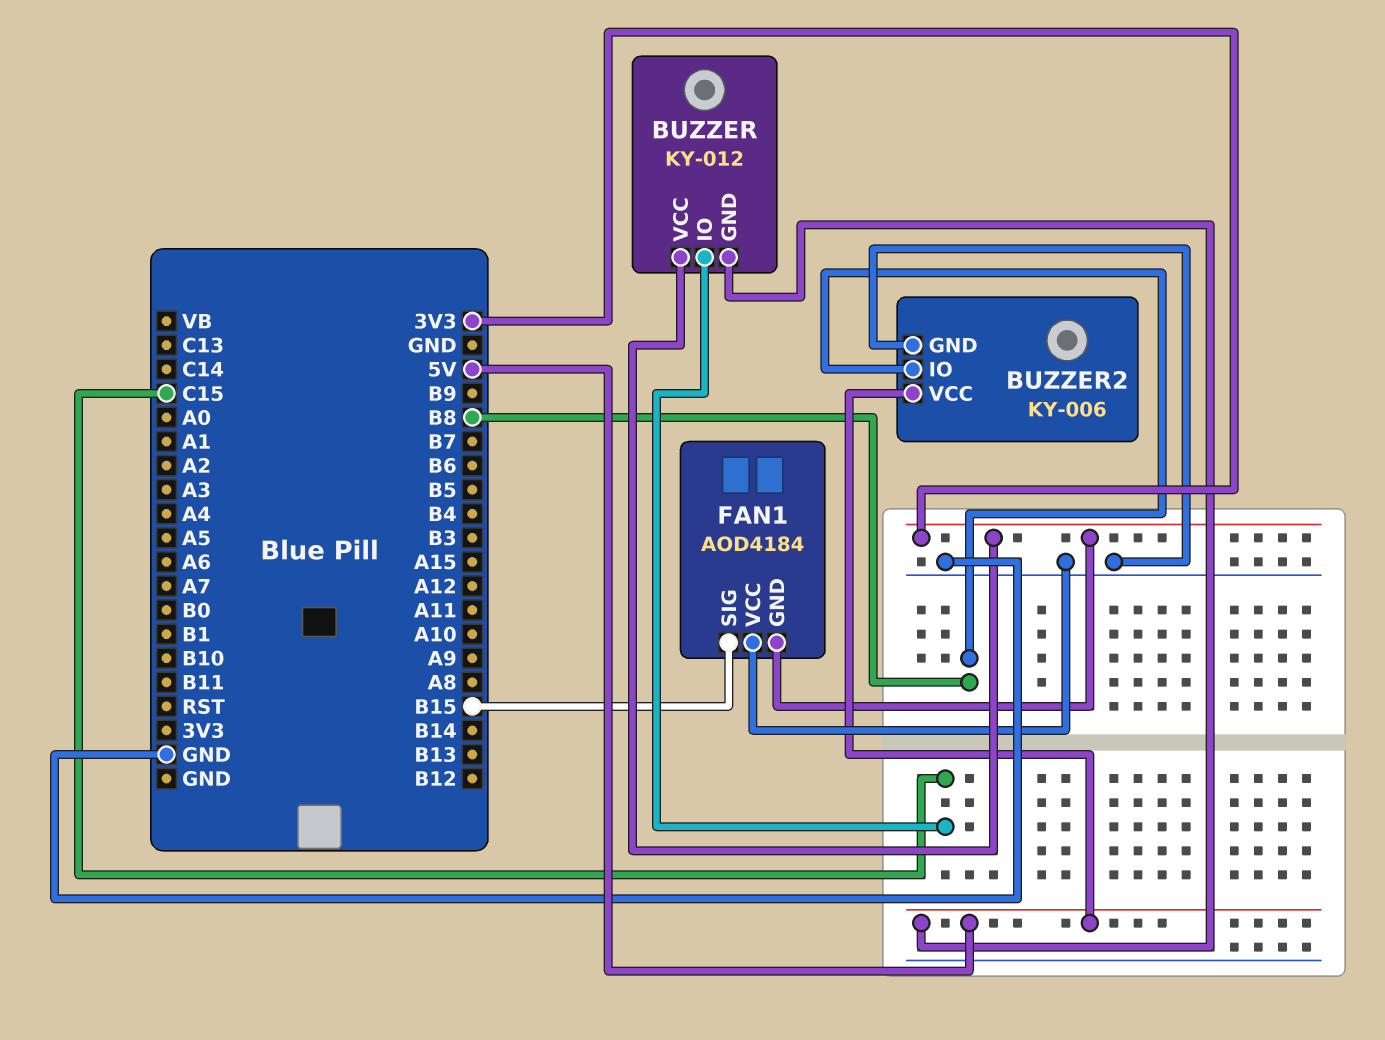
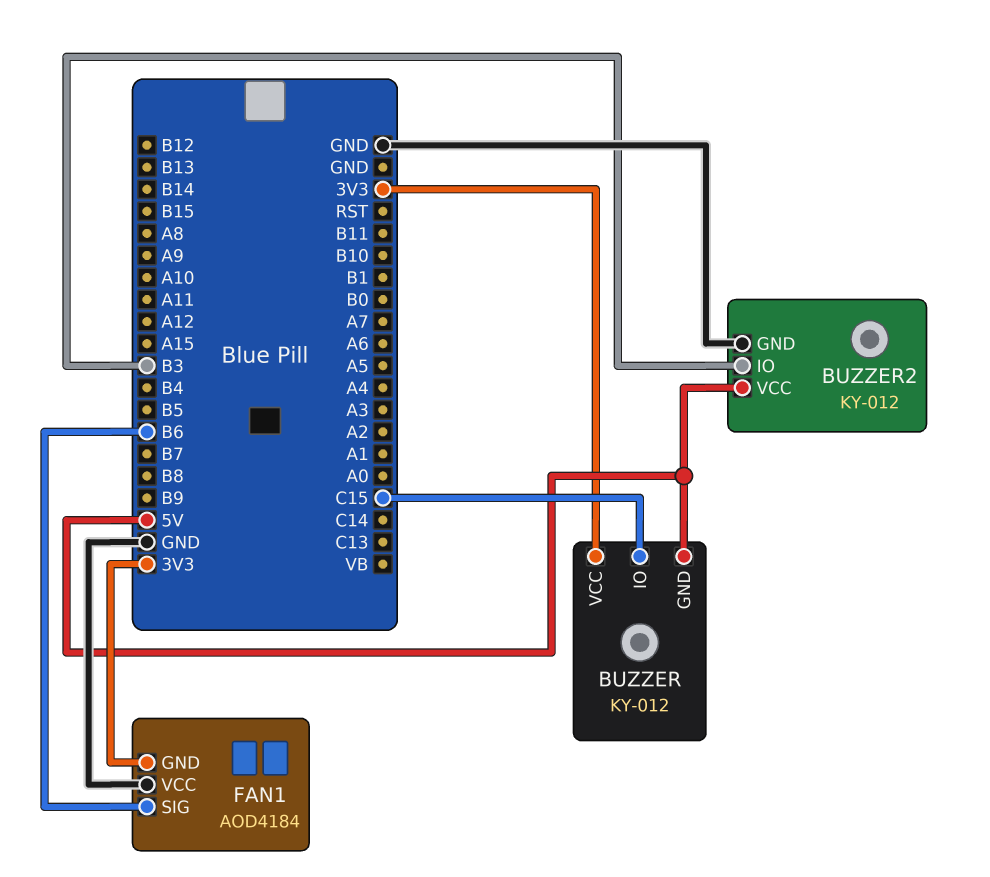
BUZZER2: KY-006 -> KY-012
BUZZER2 pin IO: B8 -> B3
FAN1 pin SIG: B15 -> B6

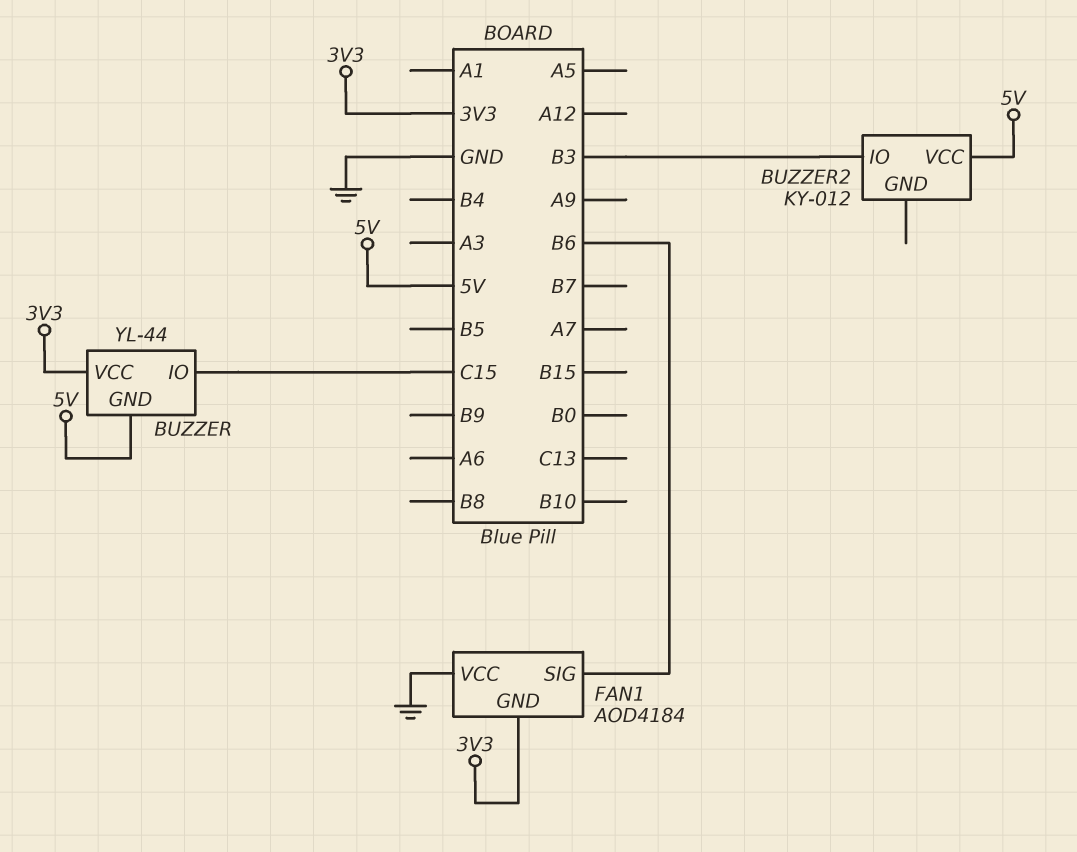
BUZZER: KY-012 -> YL-44
BUZZER2 pin GND: GND -> none

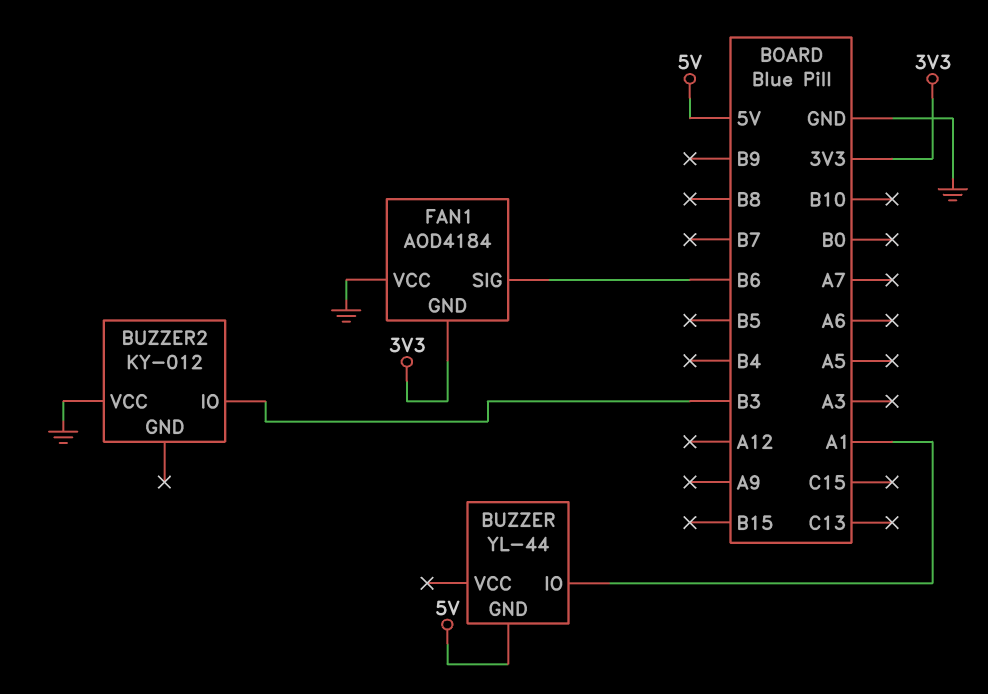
BUZZER pin IO: C15 -> A1
BUZZER pin VCC: 3V3 -> none
BUZZER2 pin VCC: 5V -> GND

